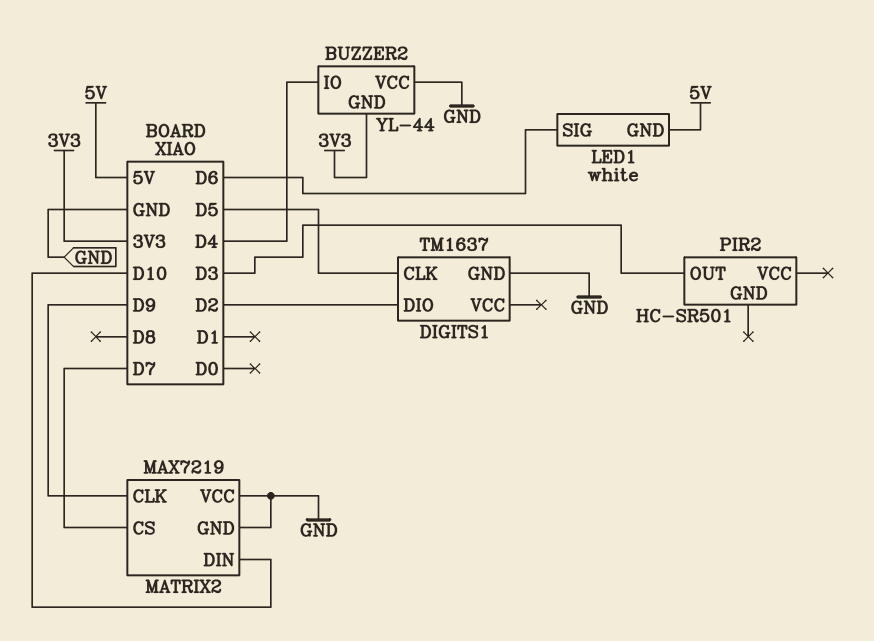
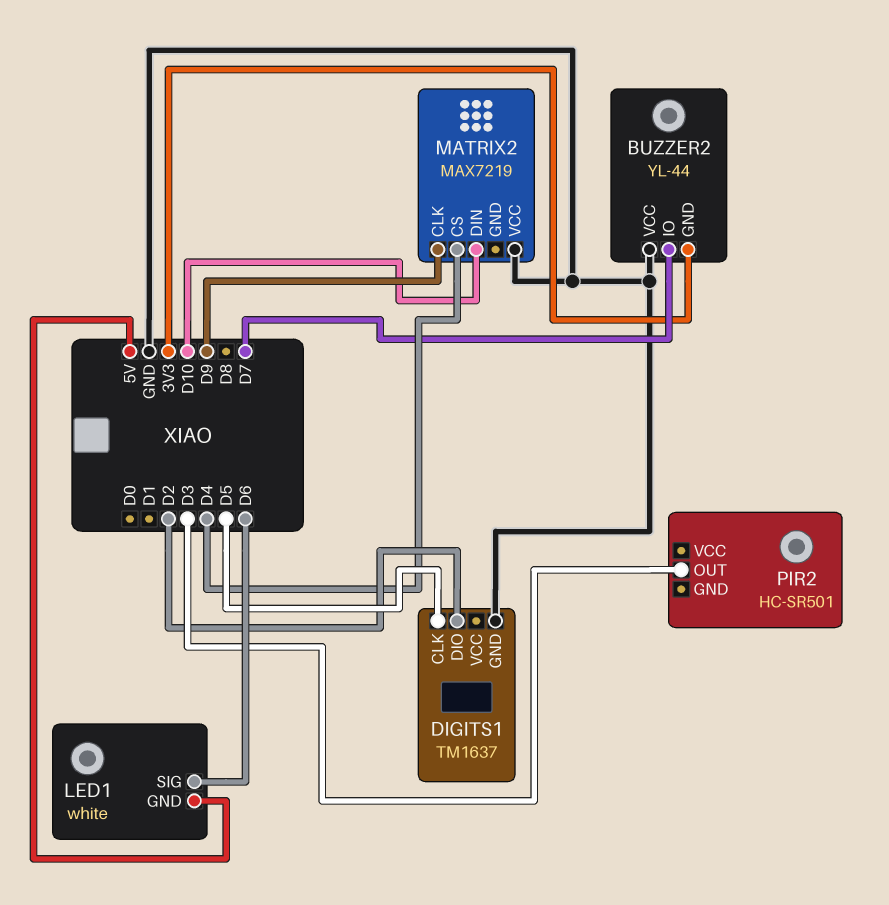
BUZZER2 pin IO: D4 -> D7
MATRIX2 pin CS: D7 -> D4
MATRIX2 pin GND: GND -> none

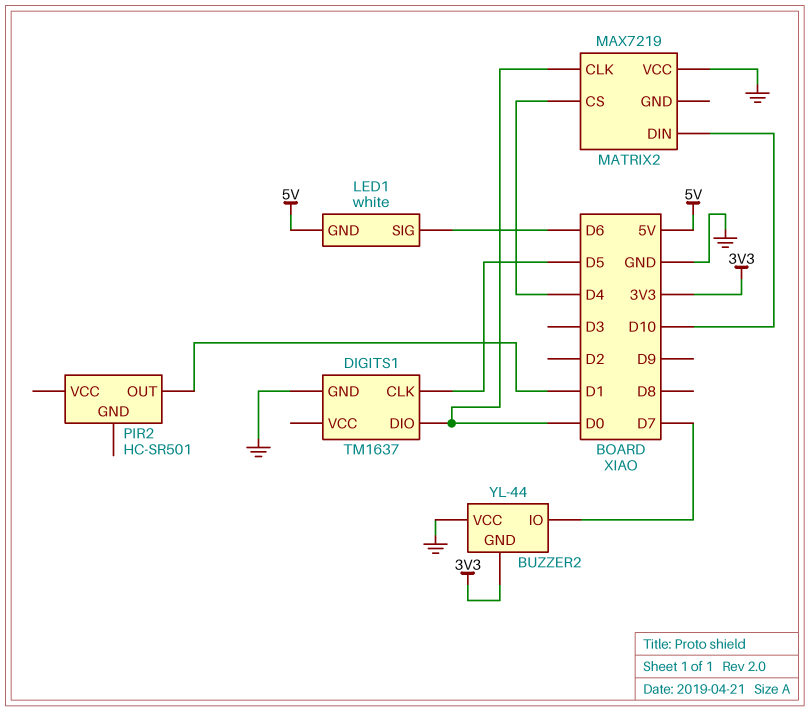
DIGITS1 pin DIO: D2 -> D0
MATRIX2 pin CLK: D9 -> D0
PIR2 pin OUT: D3 -> D1

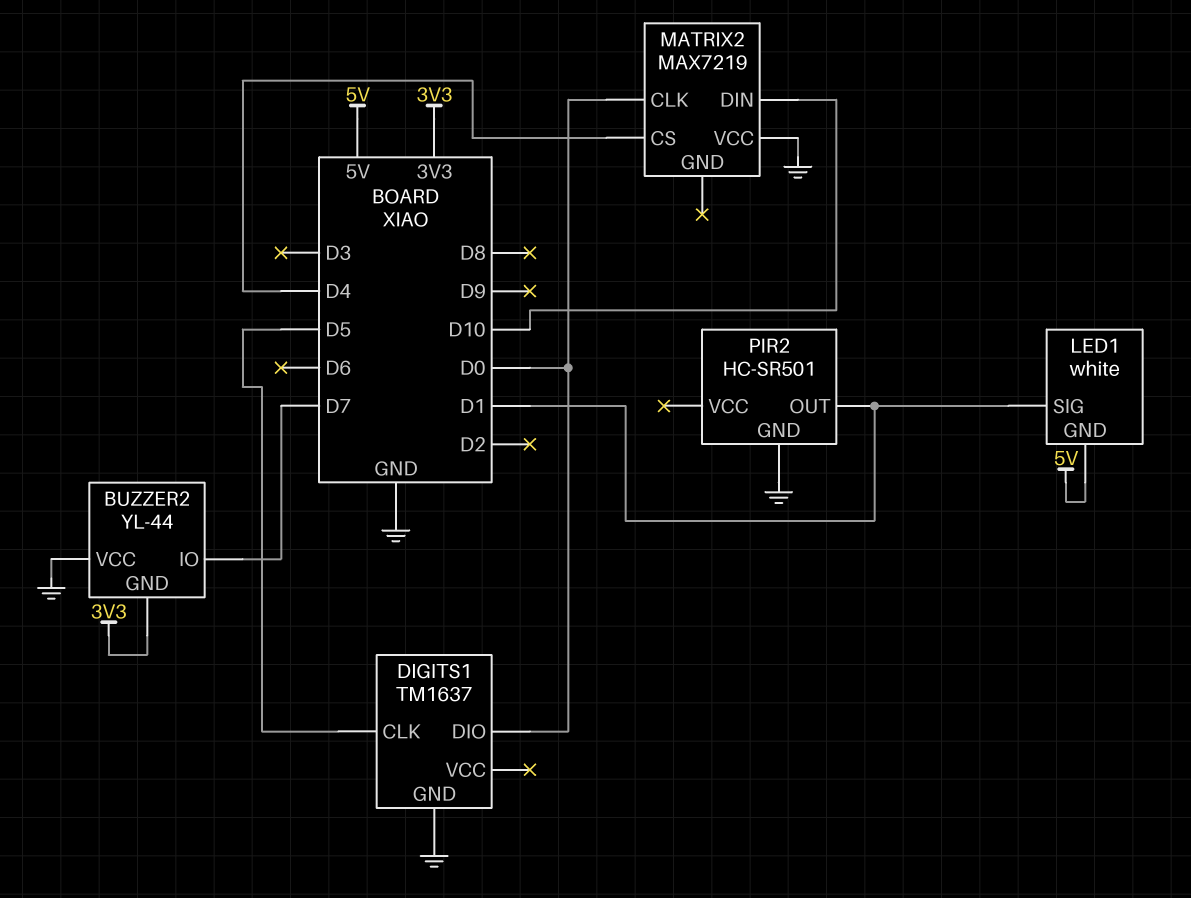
LED1 pin SIG: D6 -> D1
PIR2 pin GND: none -> GND

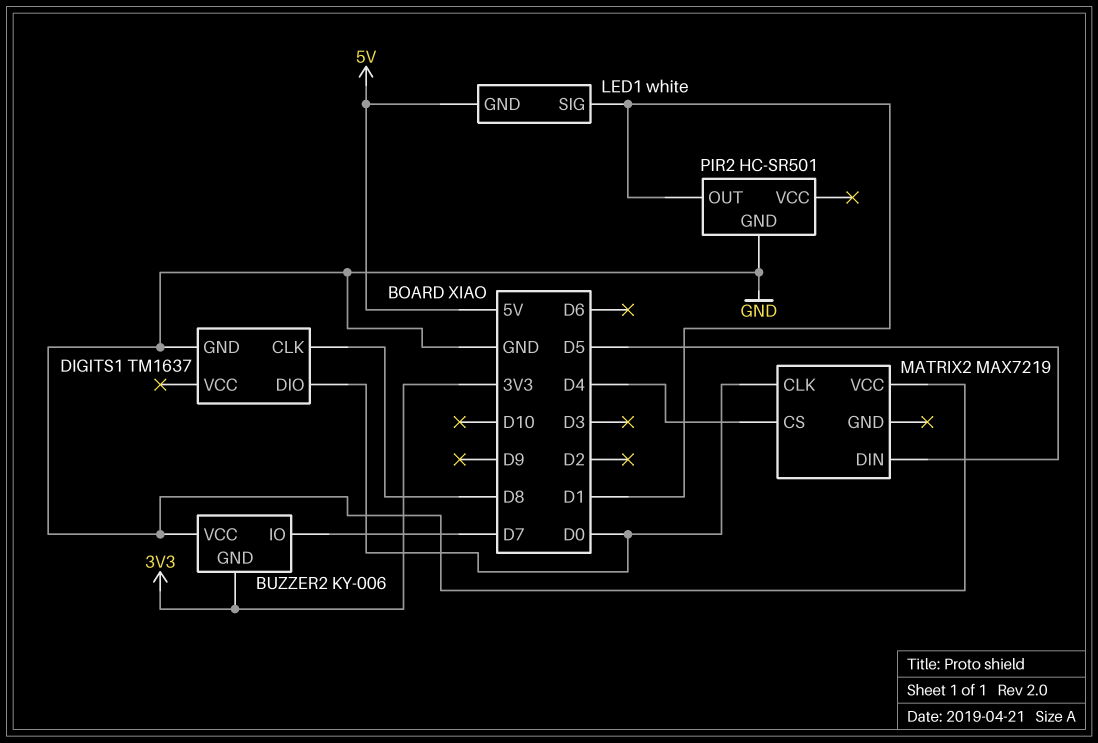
BUZZER2: YL-44 -> KY-006
DIGITS1 pin CLK: D5 -> D8
MATRIX2 pin DIN: D10 -> D5

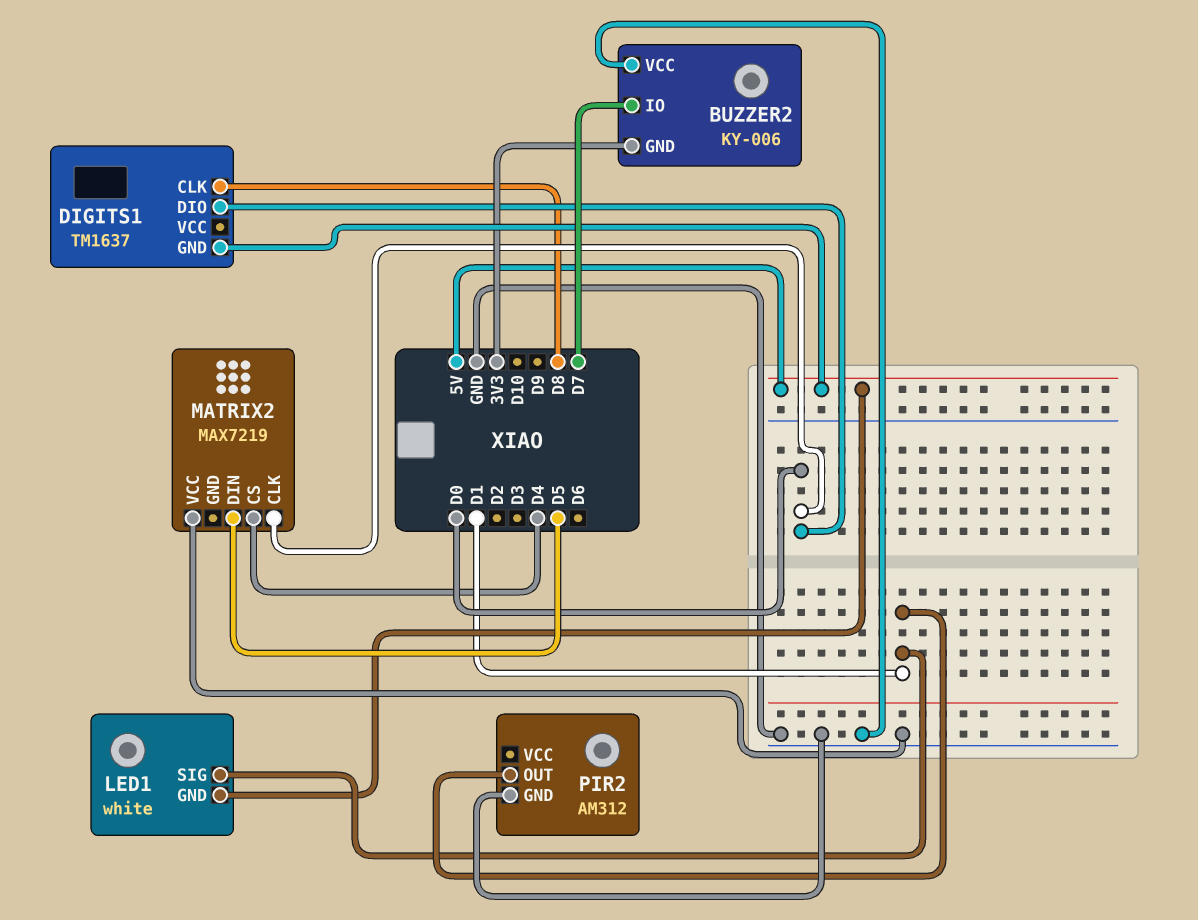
DIGITS1 pin GND: GND -> 5V
PIR2: HC-SR501 -> AM312

